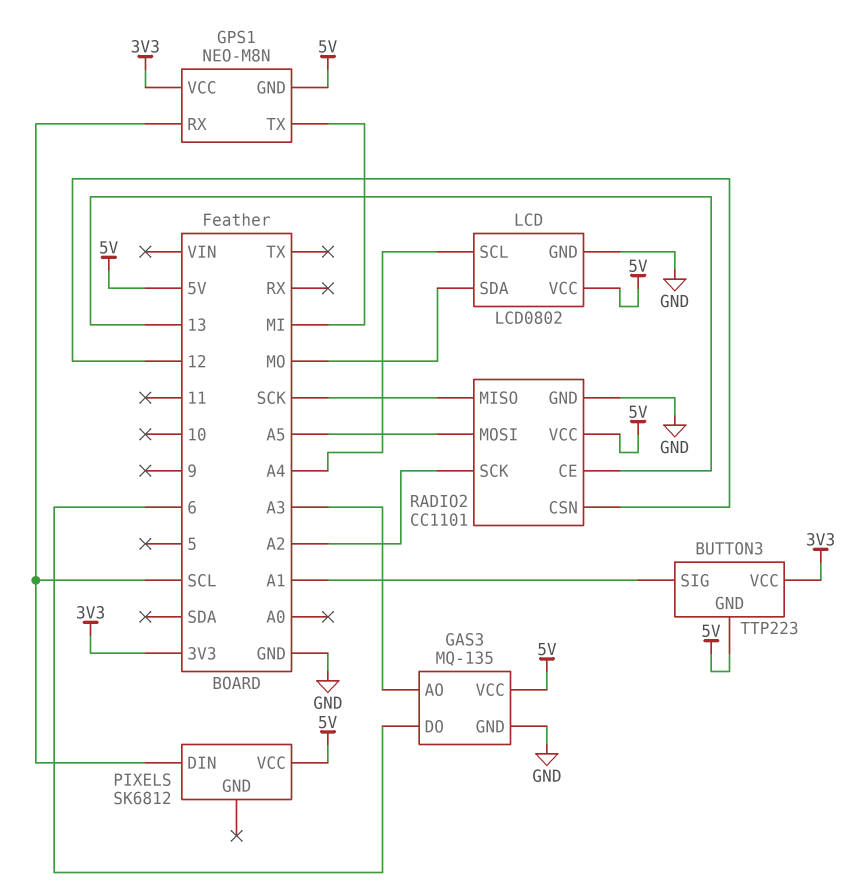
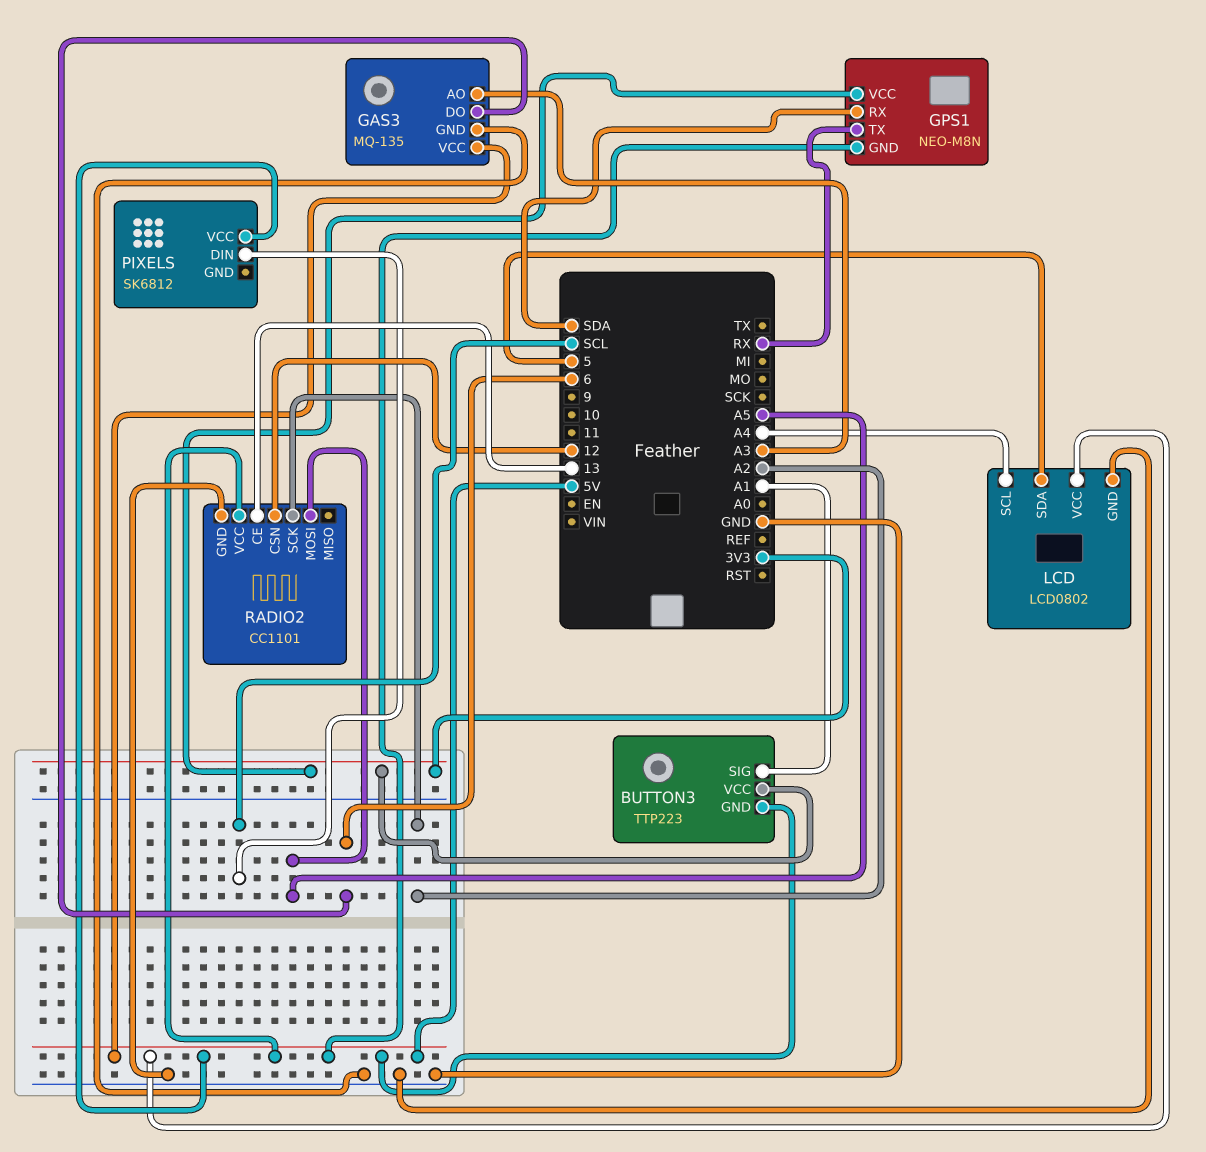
GPS1 pin RX: SCL -> SDA
GPS1 pin TX: MI -> RX
LCD pin SDA: MO -> 5
RADIO2 pin MISO: SCK -> none

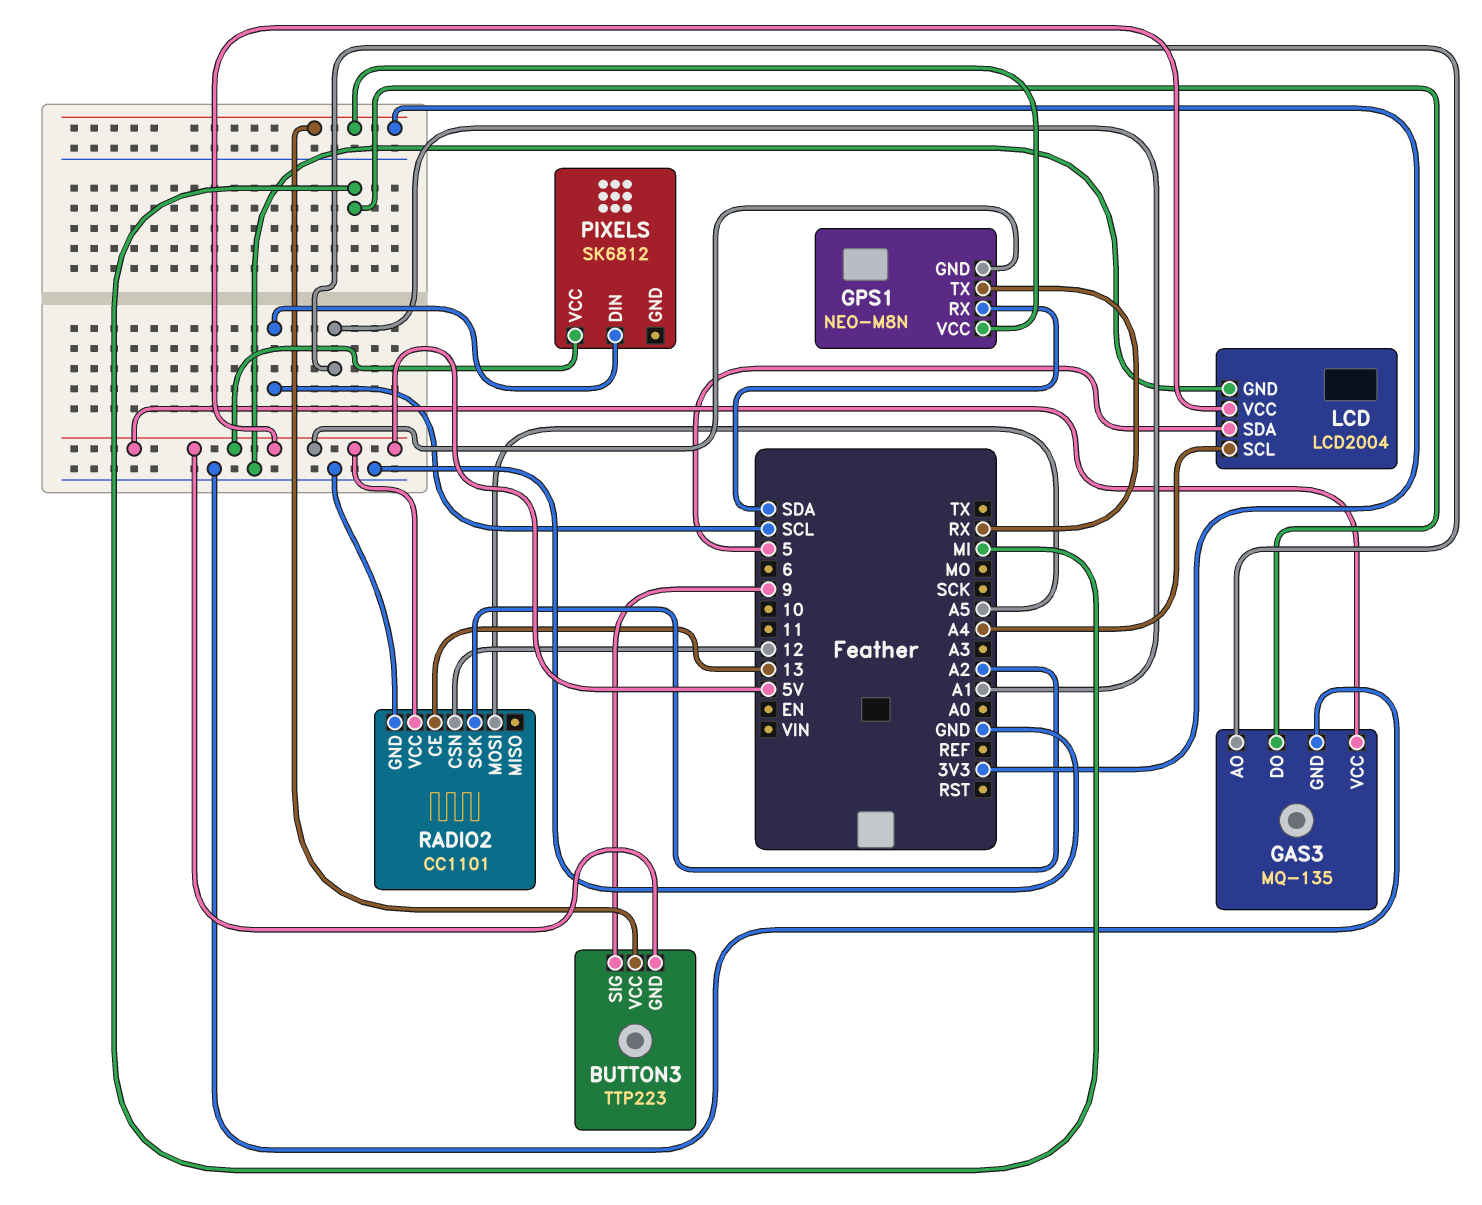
BUTTON3 pin SIG: A1 -> 9
GAS3 pin AO: A3 -> A1
GAS3 pin DO: 6 -> MI
LCD: LCD0802 -> LCD2004

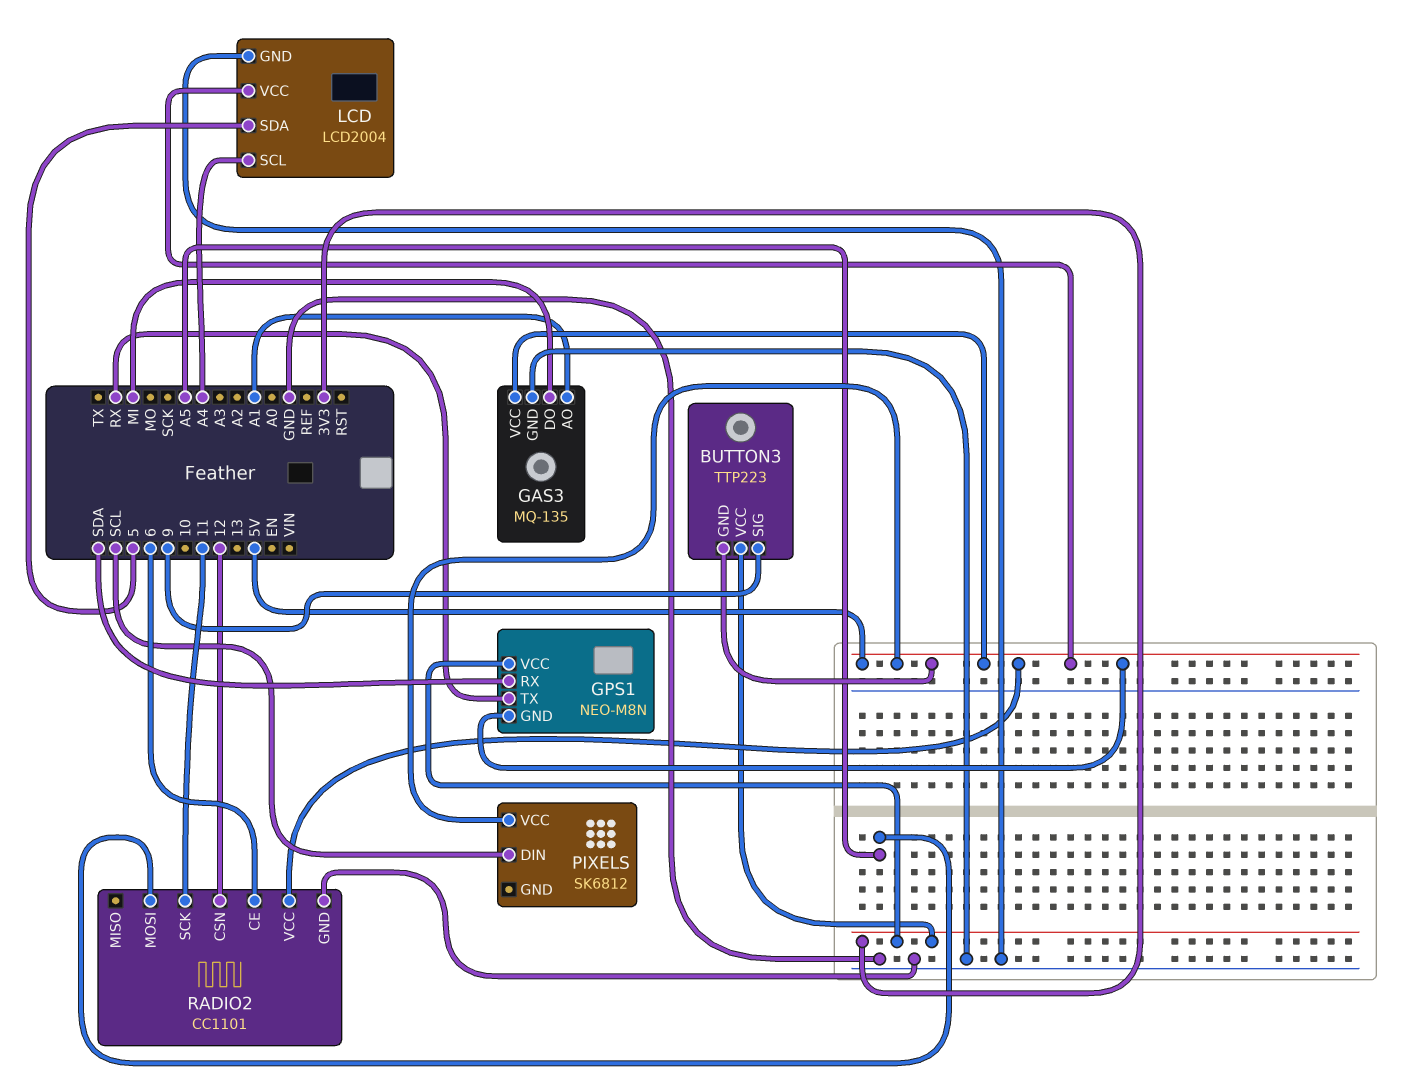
RADIO2 pin CE: 13 -> 6
RADIO2 pin SCK: A2 -> 11

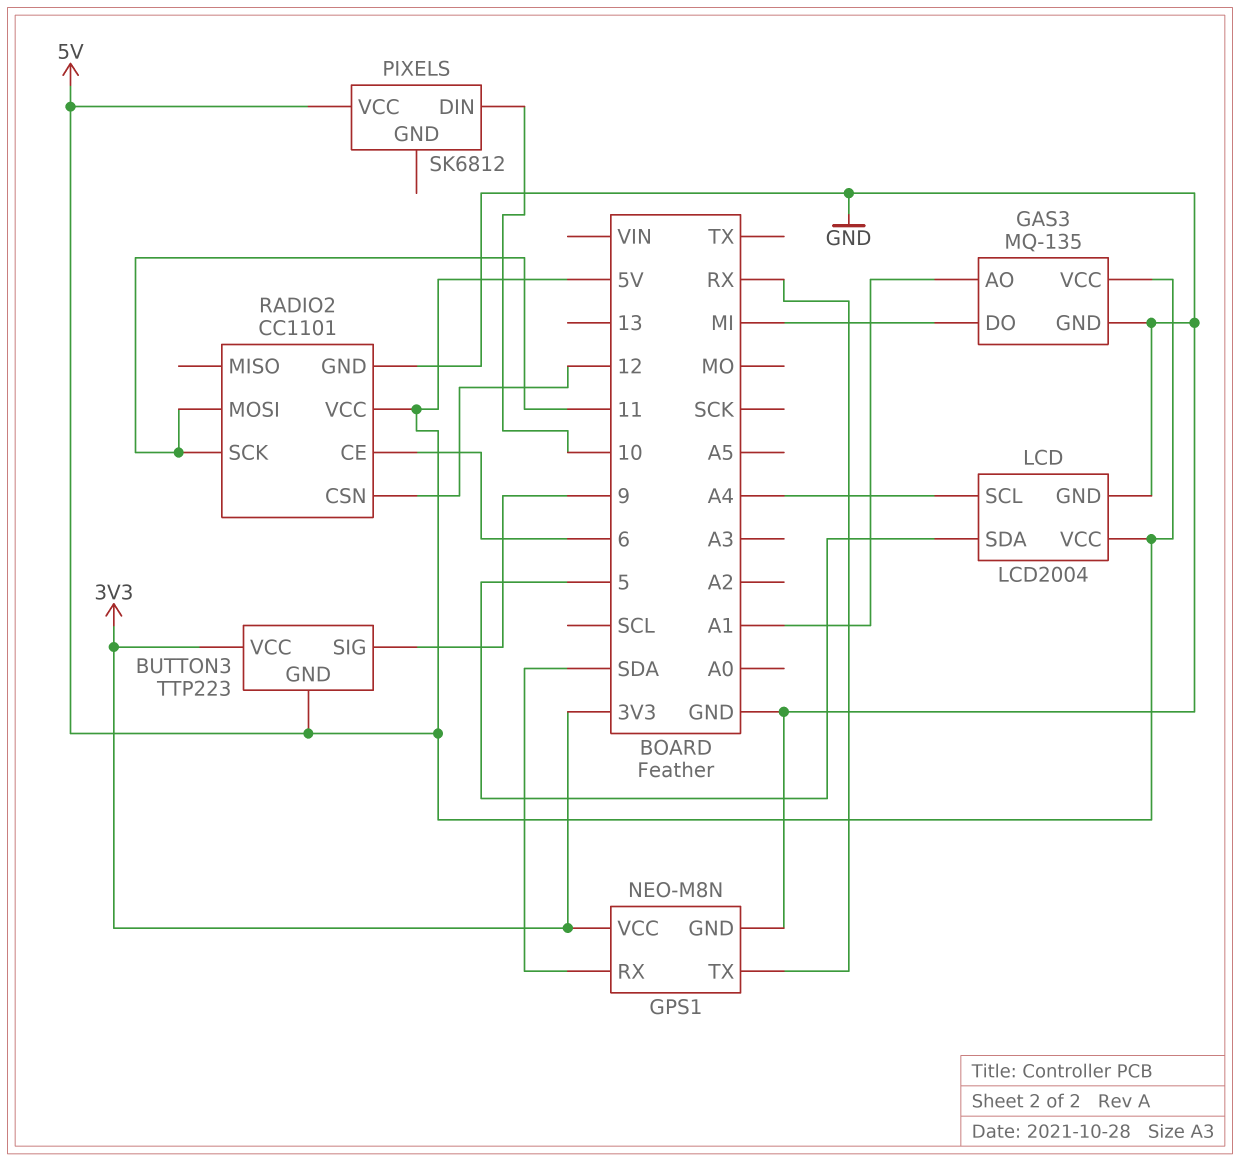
GPS1 pin GND: 5V -> GND
PIXELS pin DIN: SCL -> 10
RADIO2 pin MOSI: A5 -> 11

